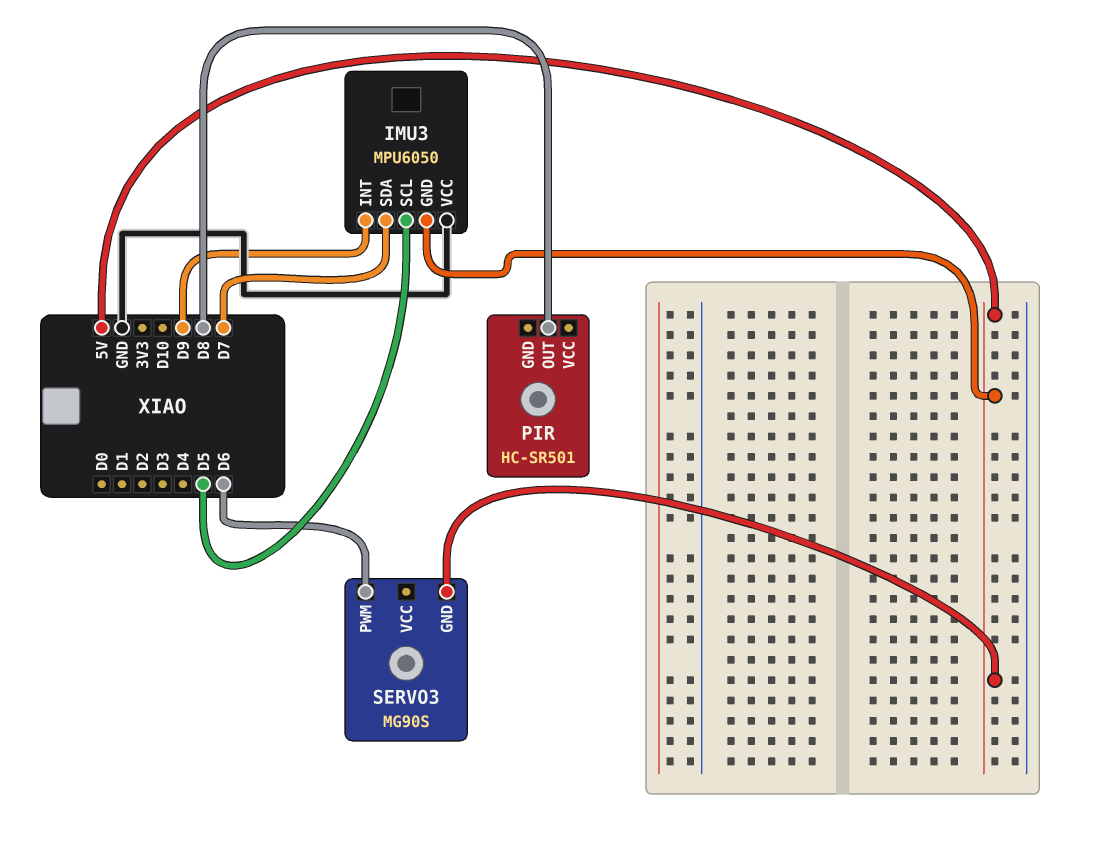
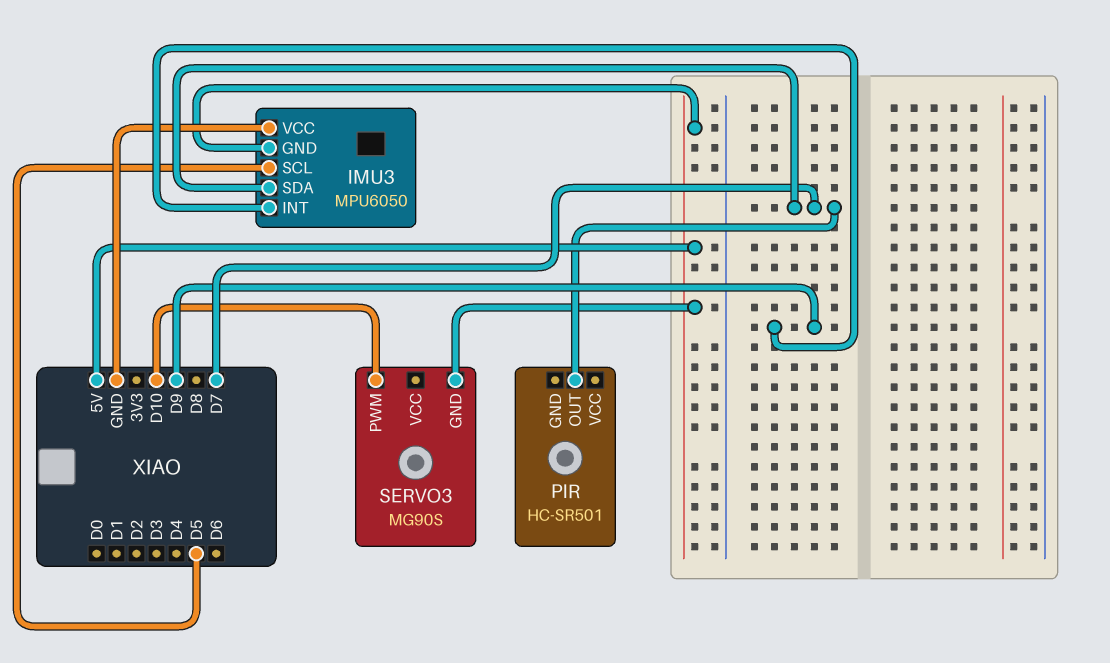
PIR pin OUT: D8 -> D7
SERVO3 pin PWM: D6 -> D10

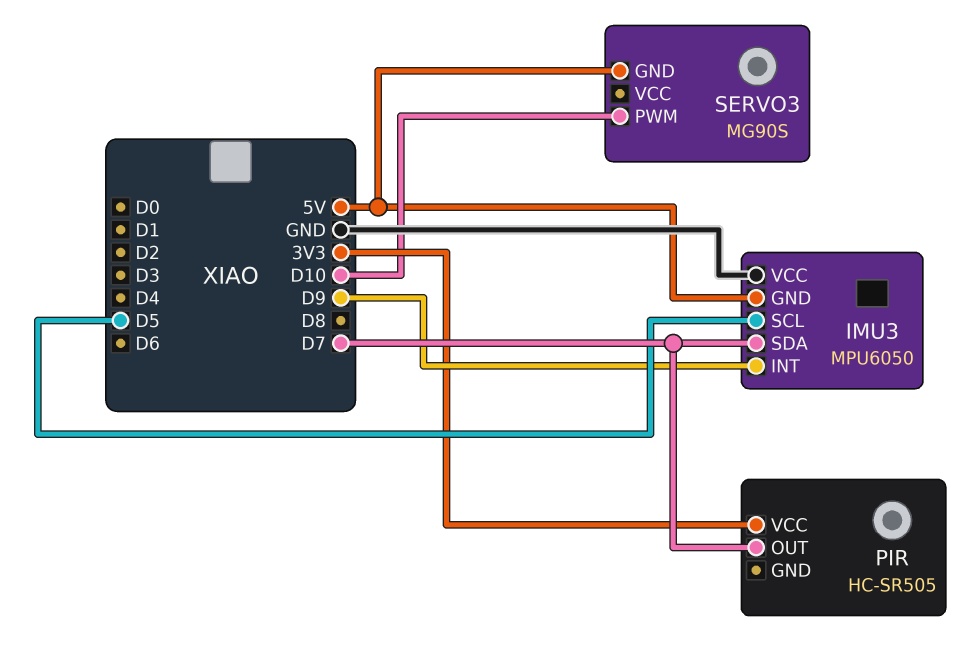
PIR: HC-SR501 -> HC-SR505
PIR pin VCC: none -> 3V3

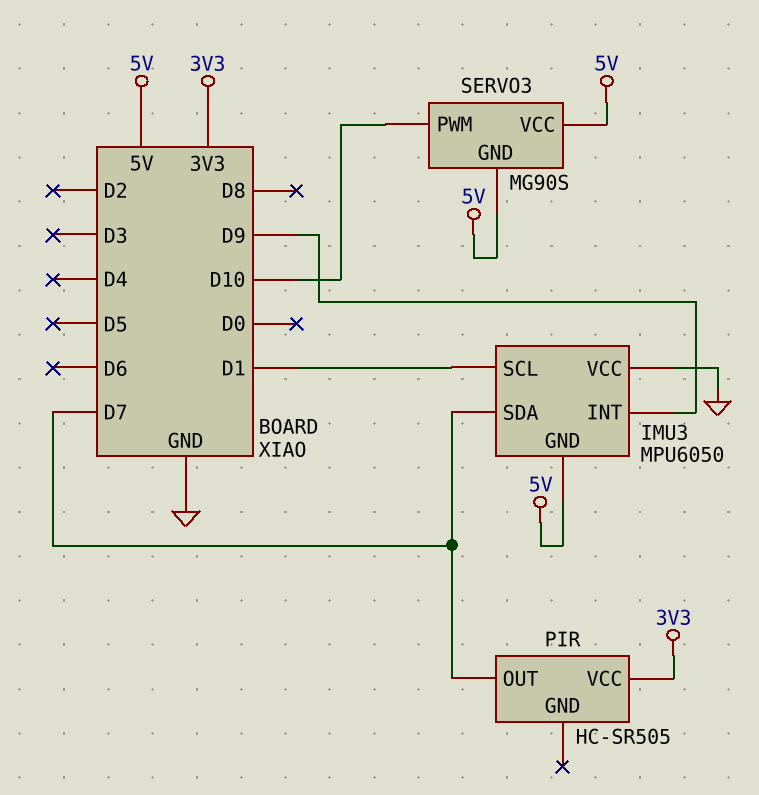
IMU3 pin SCL: D5 -> D1
SERVO3 pin VCC: none -> 5V

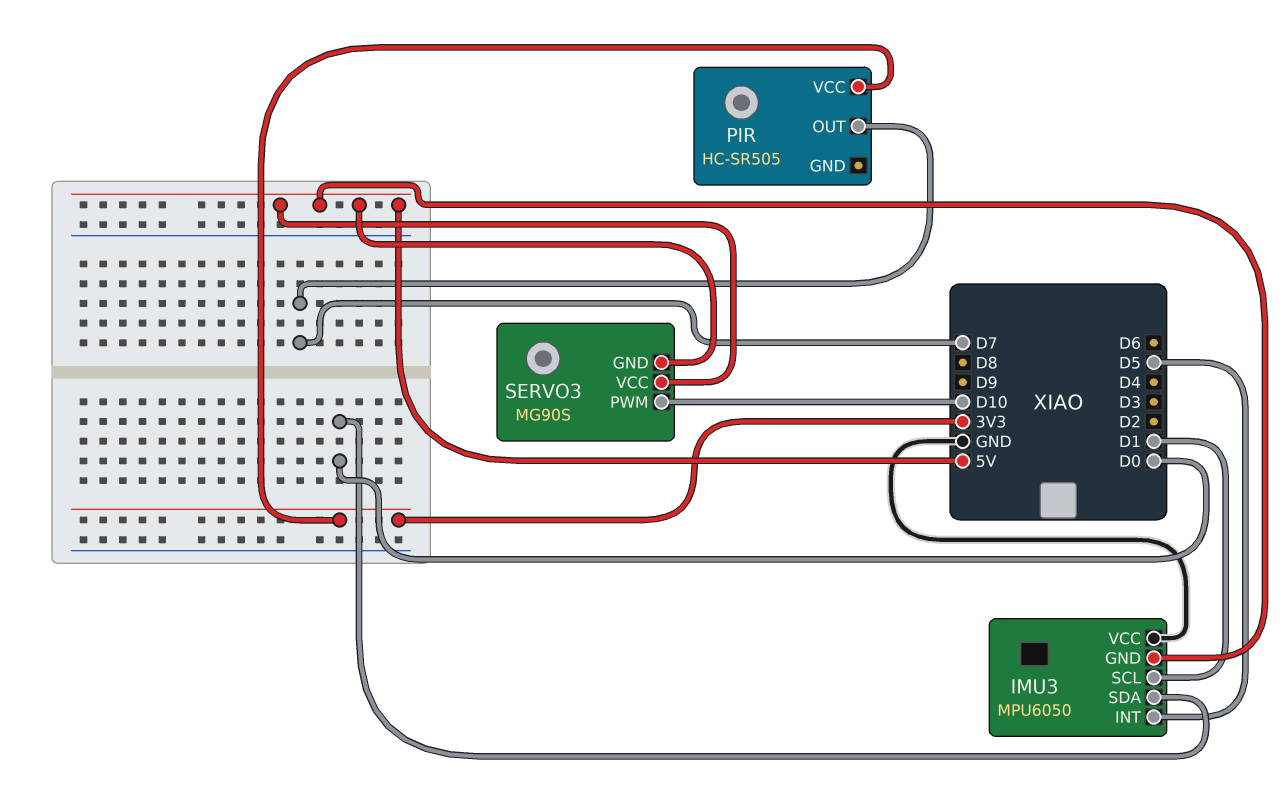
IMU3 pin INT: D9 -> D5
IMU3 pin SDA: D7 -> D0

